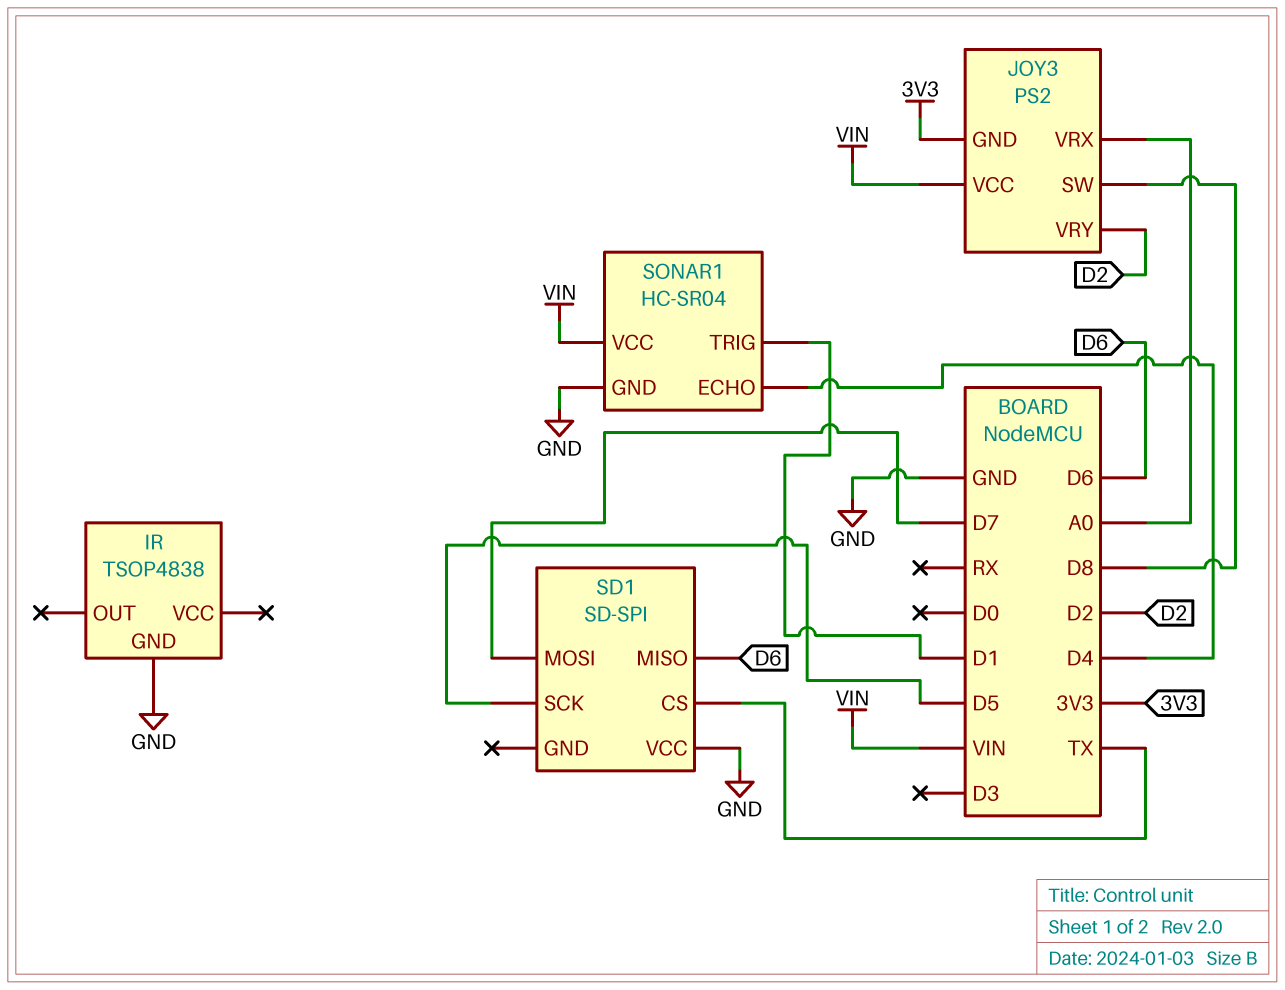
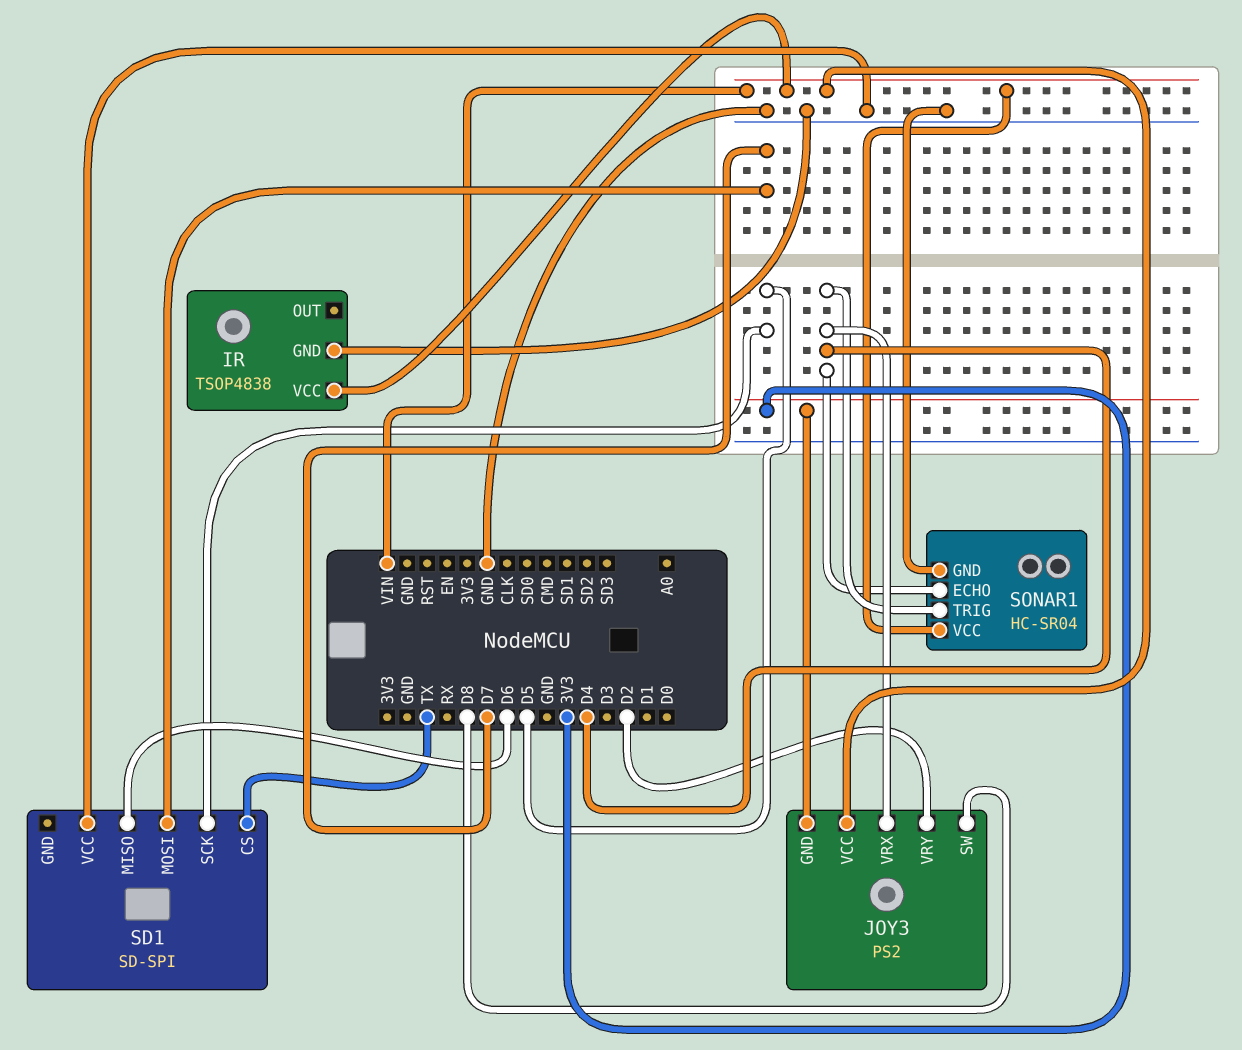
IR pin VCC: none -> VIN
JOY3 pin VRX: A0 -> D4
SONAR1 pin TRIG: D1 -> D4

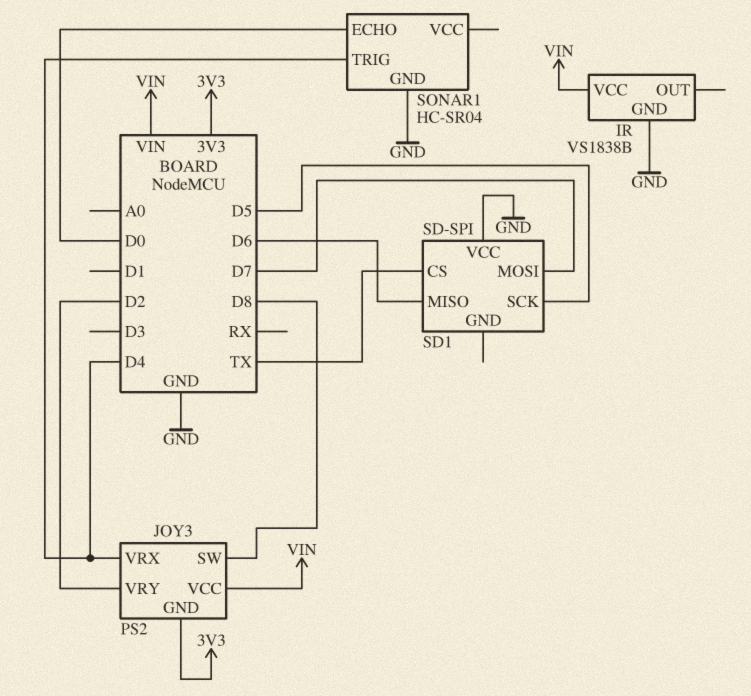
IR: TSOP4838 -> VS1838B
SONAR1 pin ECHO: D4 -> D0
SONAR1 pin VCC: VIN -> none

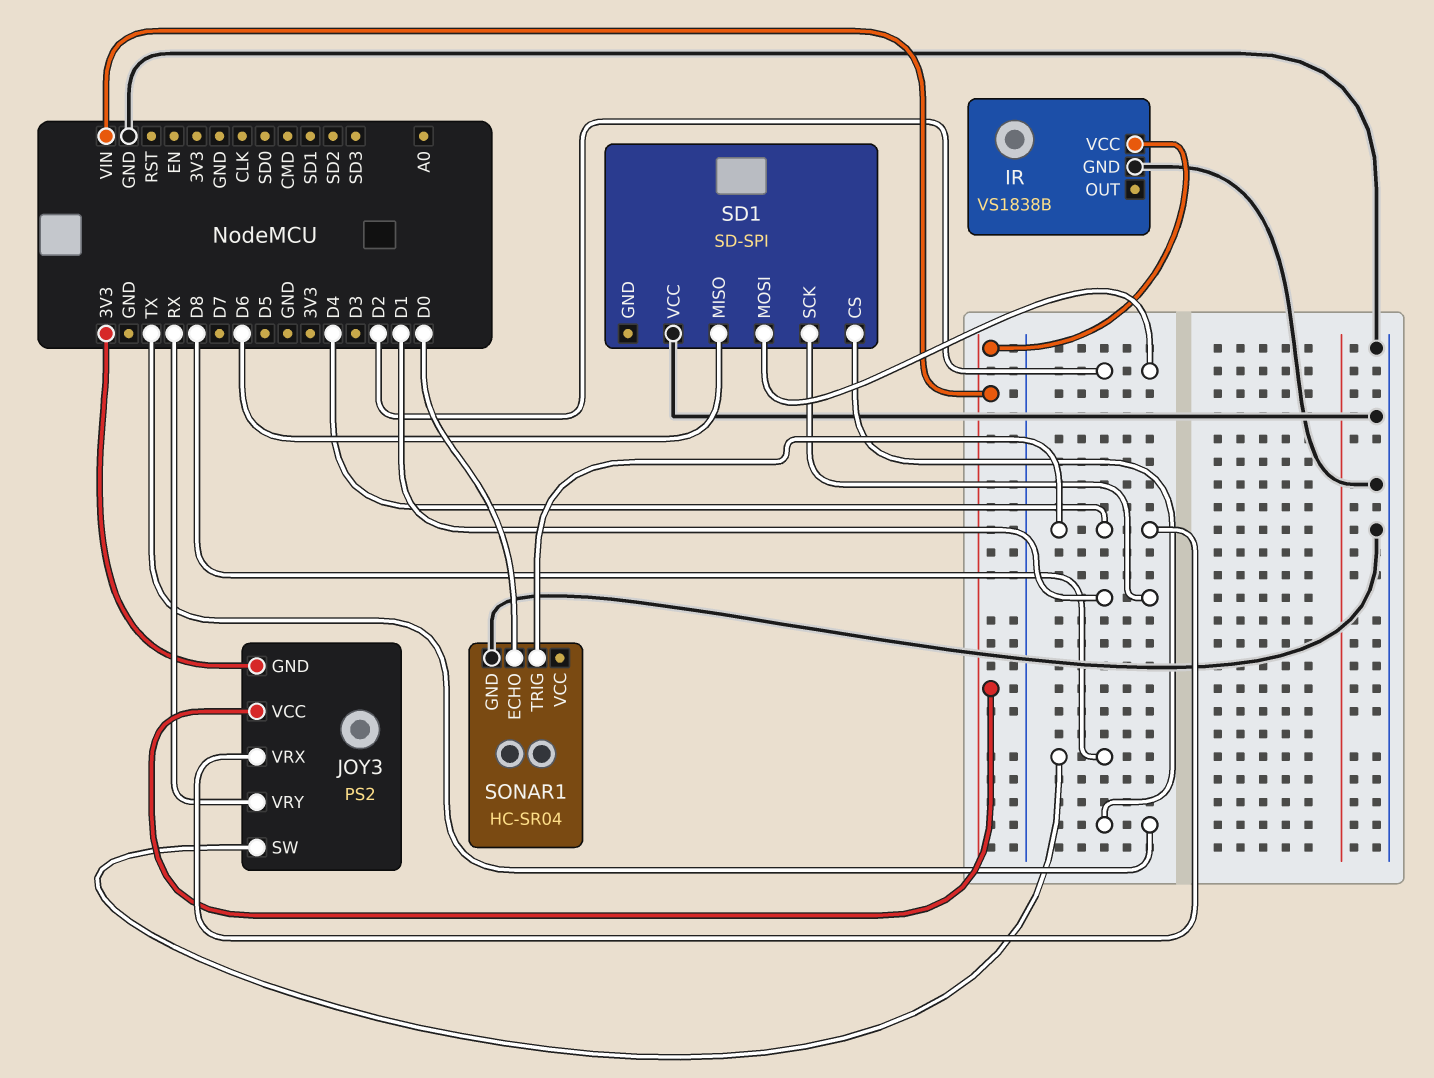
JOY3 pin VRY: D2 -> RX
SD1 pin MOSI: D7 -> D2
SD1 pin SCK: D5 -> D1

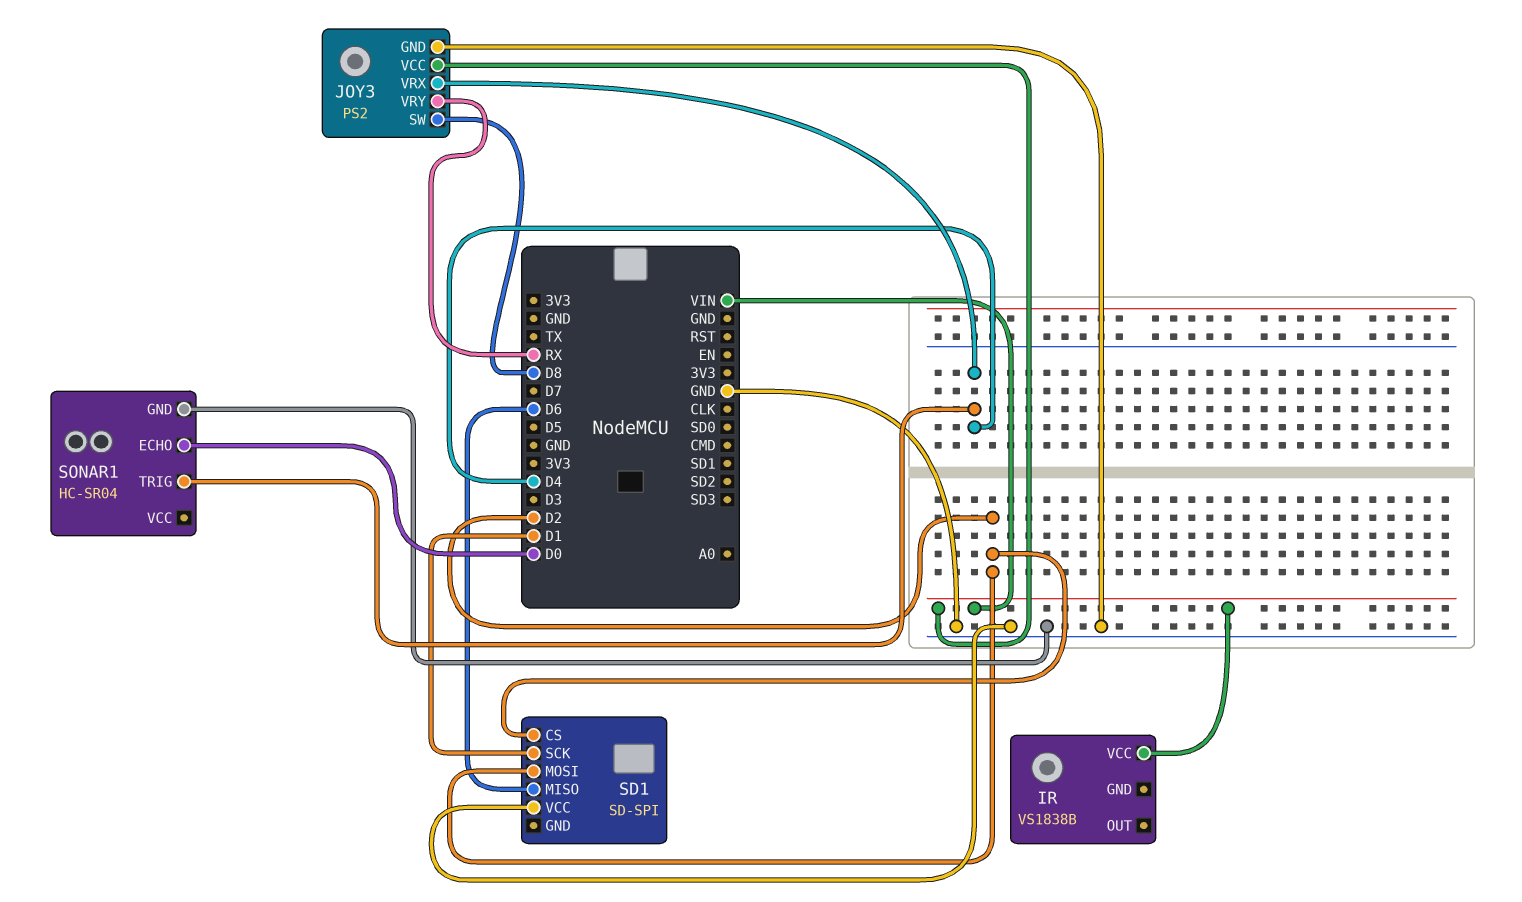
IR pin GND: GND -> none
JOY3 pin GND: 3V3 -> GND
SD1 pin CS: TX -> D2

